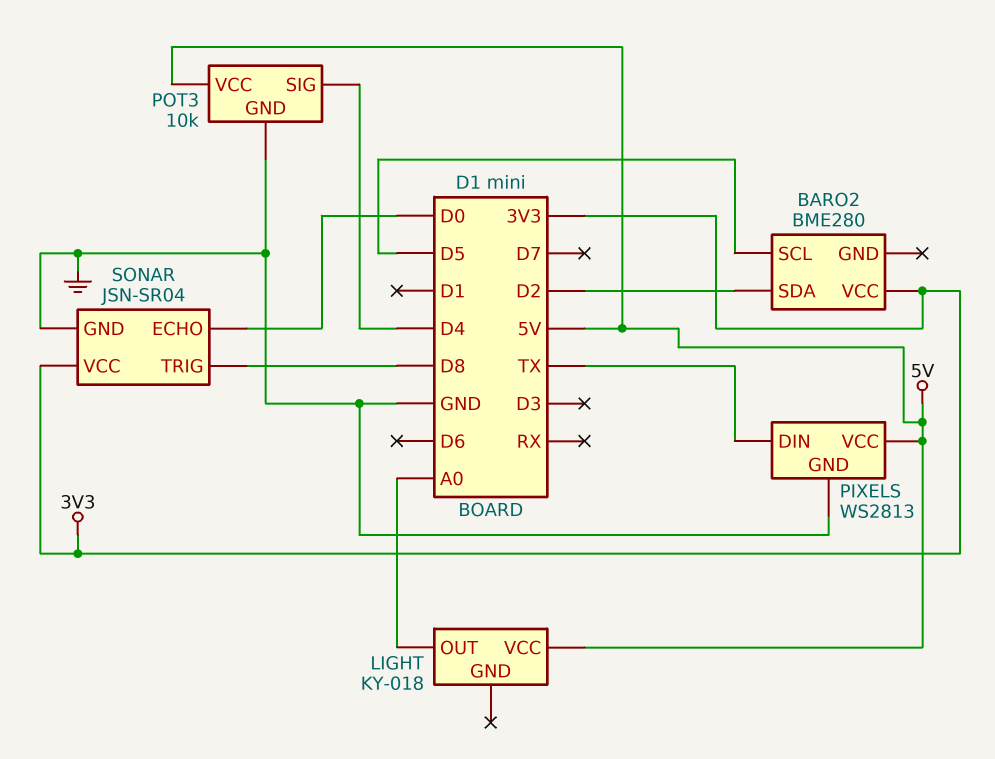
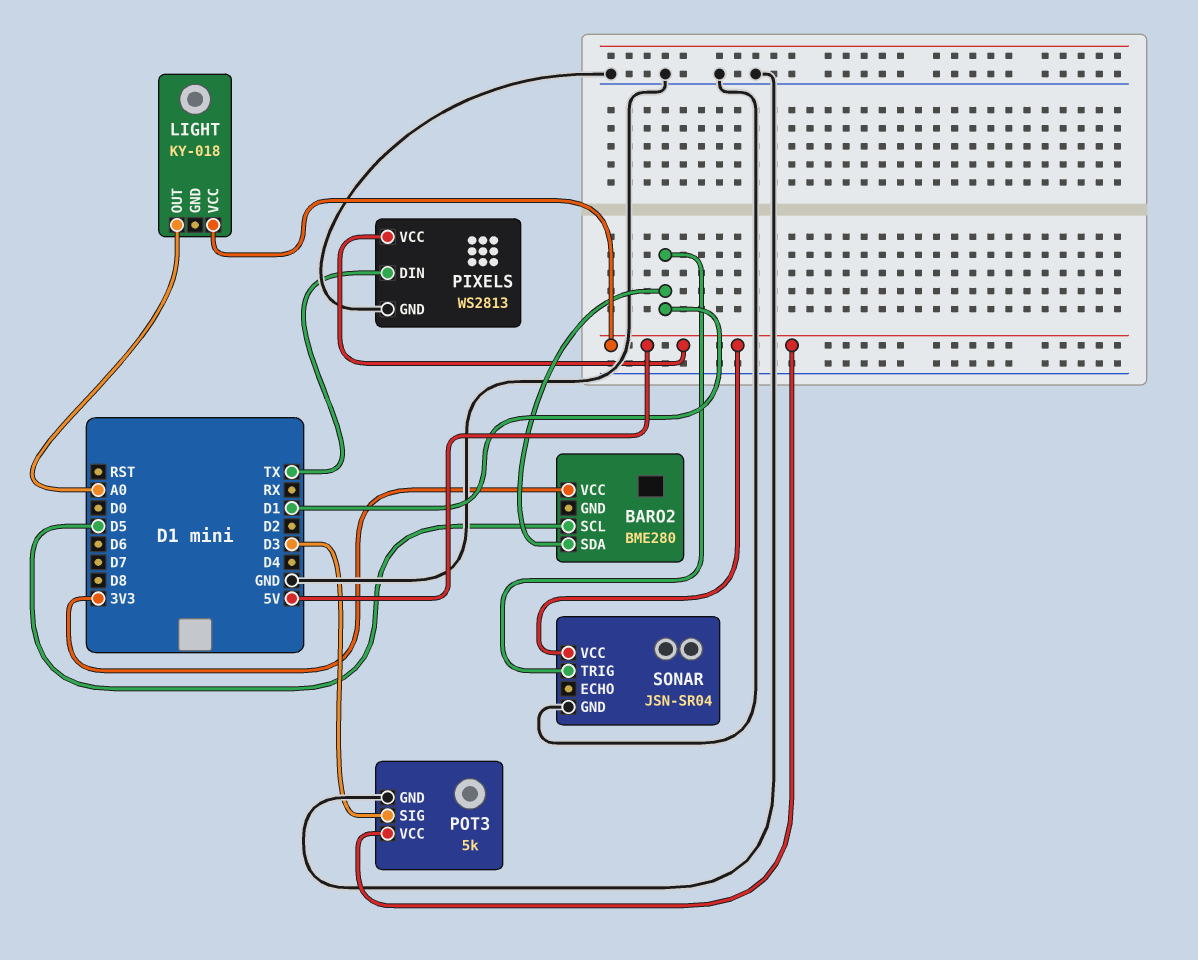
BARO2 pin SDA: D2 -> D1
POT3: 10k -> 5k
POT3 pin SIG: D4 -> D3
SONAR pin ECHO: D0 -> none
SONAR pin TRIG: D8 -> D1
SONAR pin VCC: 3V3 -> 5V

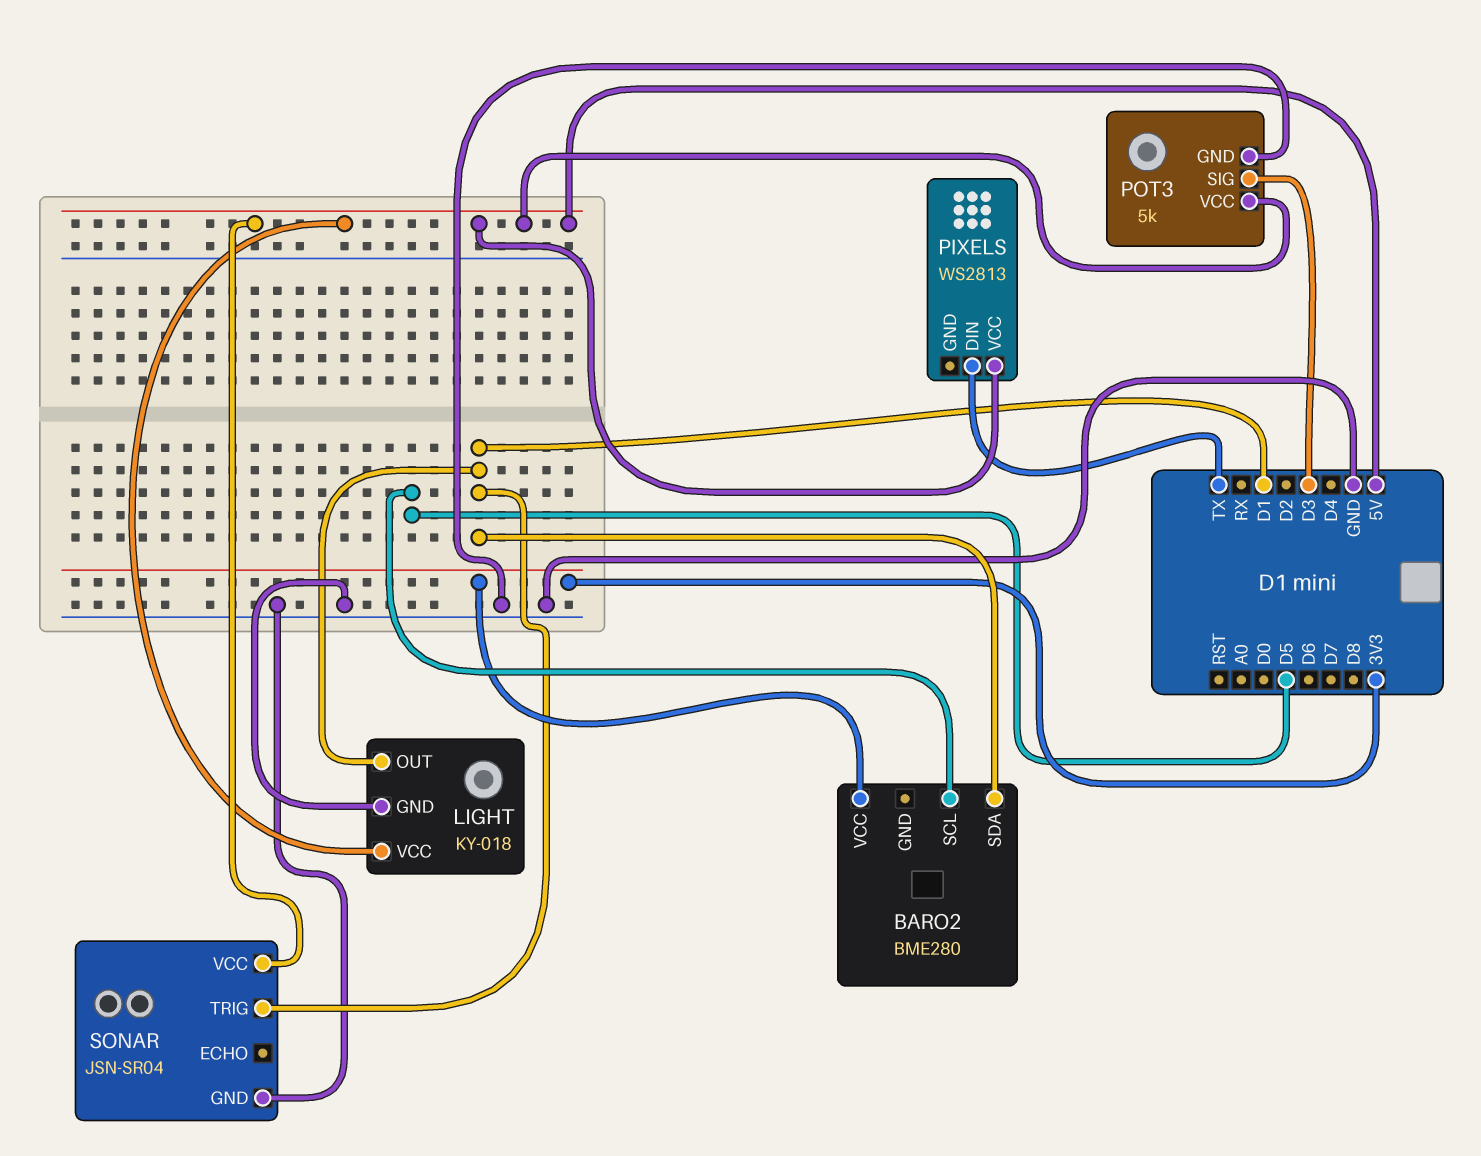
LIGHT pin GND: none -> GND
LIGHT pin OUT: A0 -> D1
PIXELS pin GND: GND -> none

